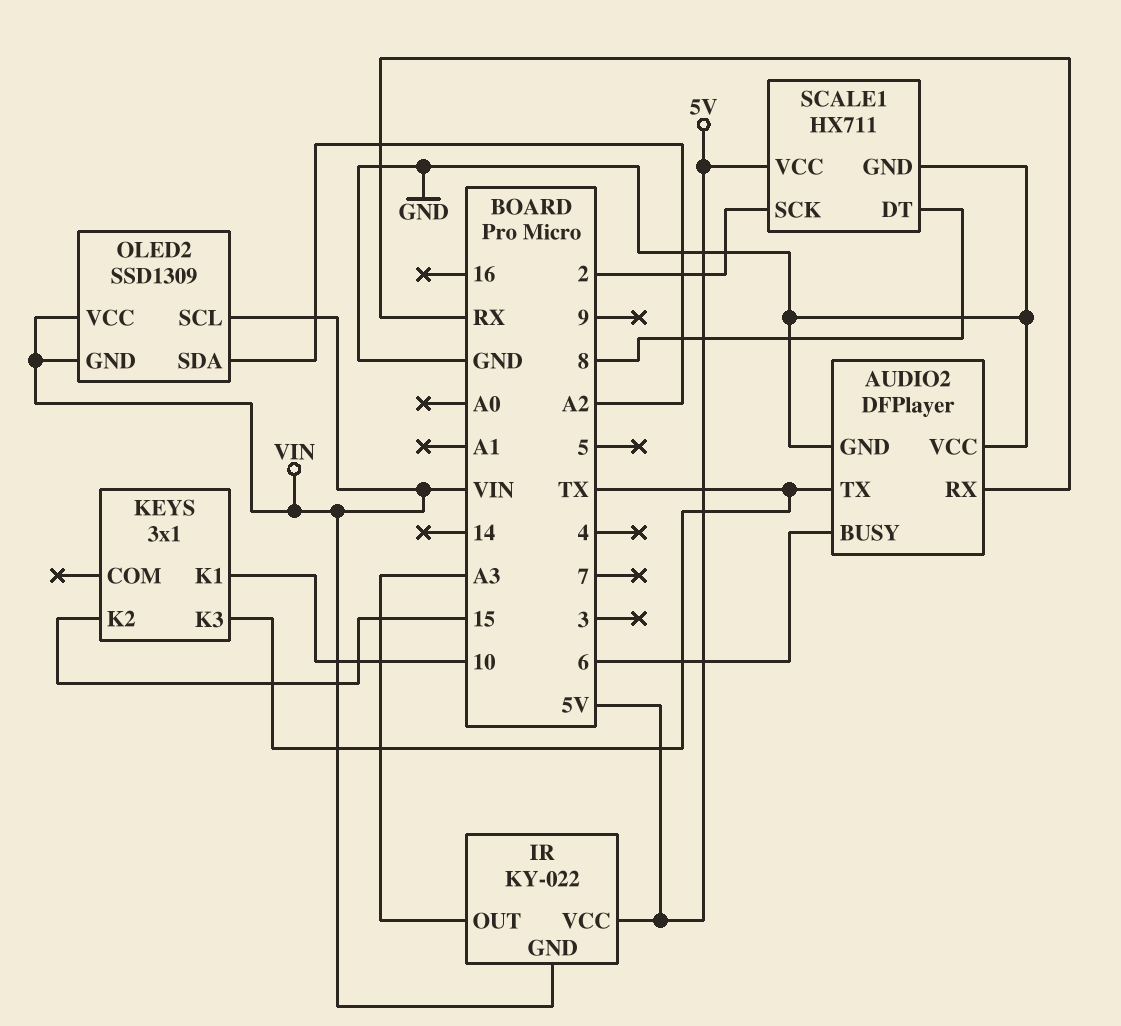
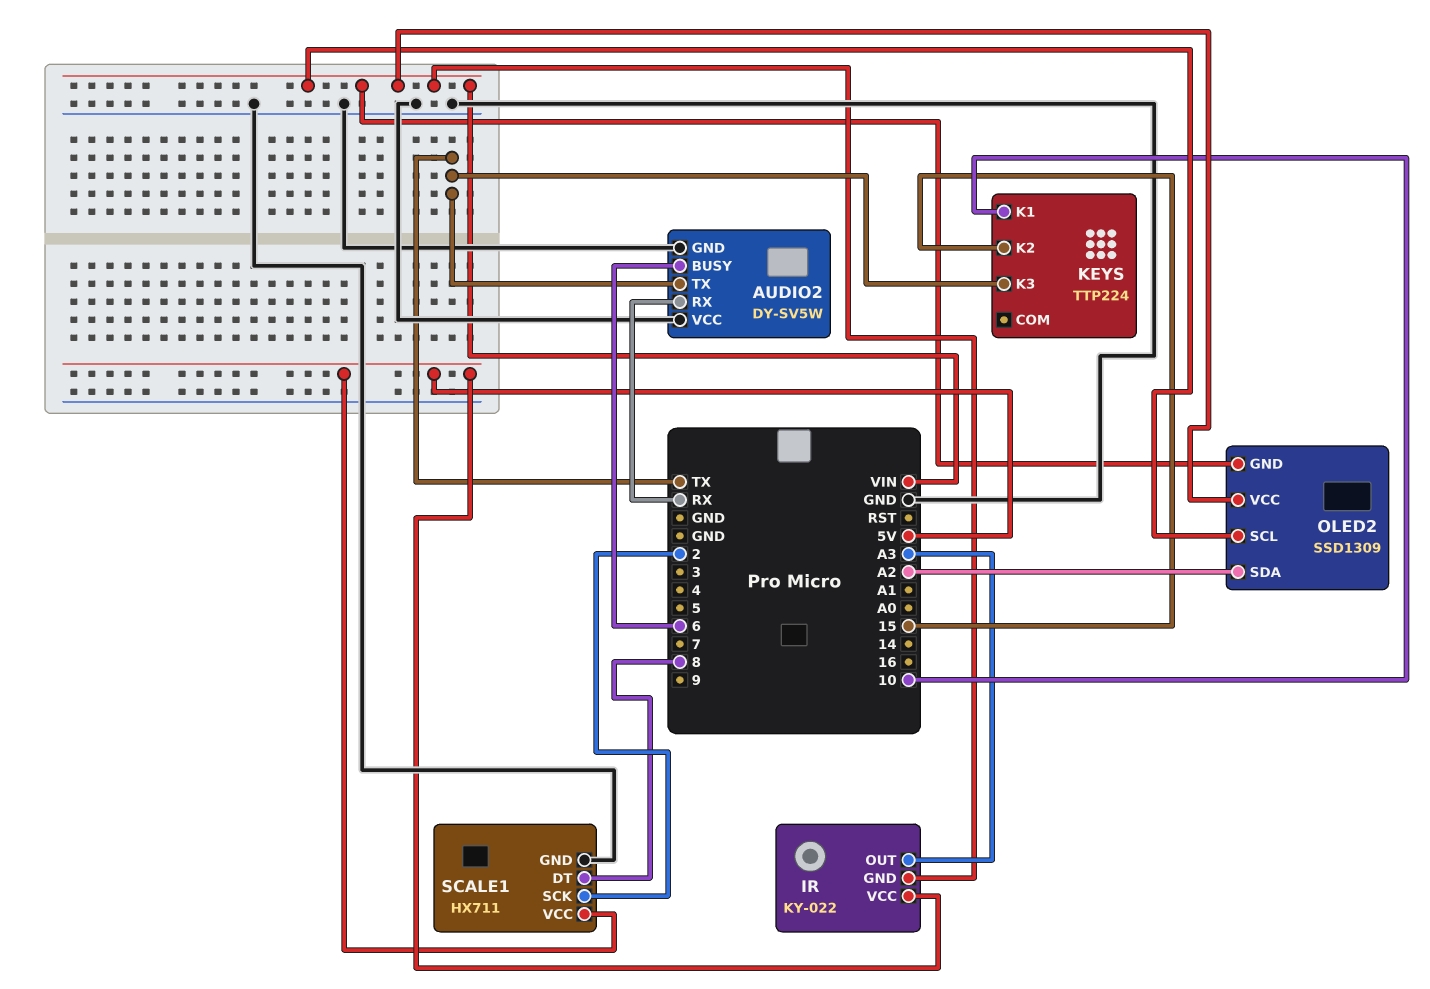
AUDIO2: DFPlayer -> DY-SV5W
KEYS: 3x1 -> TTP224

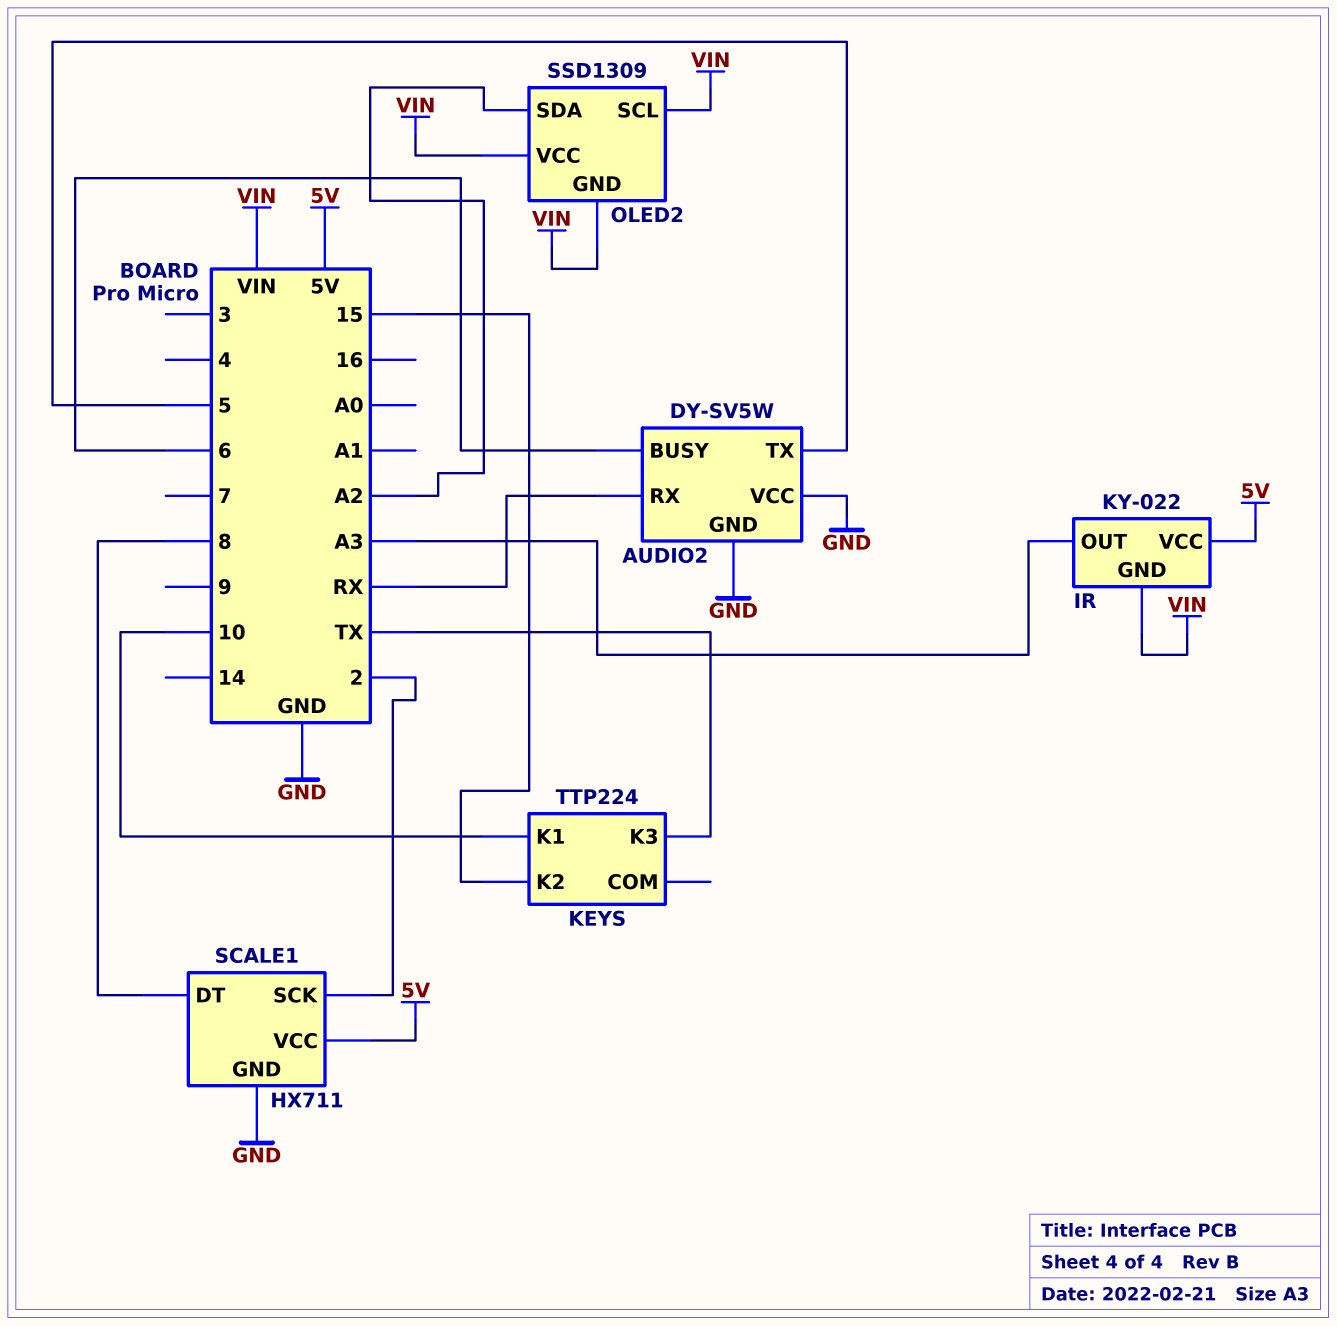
AUDIO2 pin TX: TX -> 5

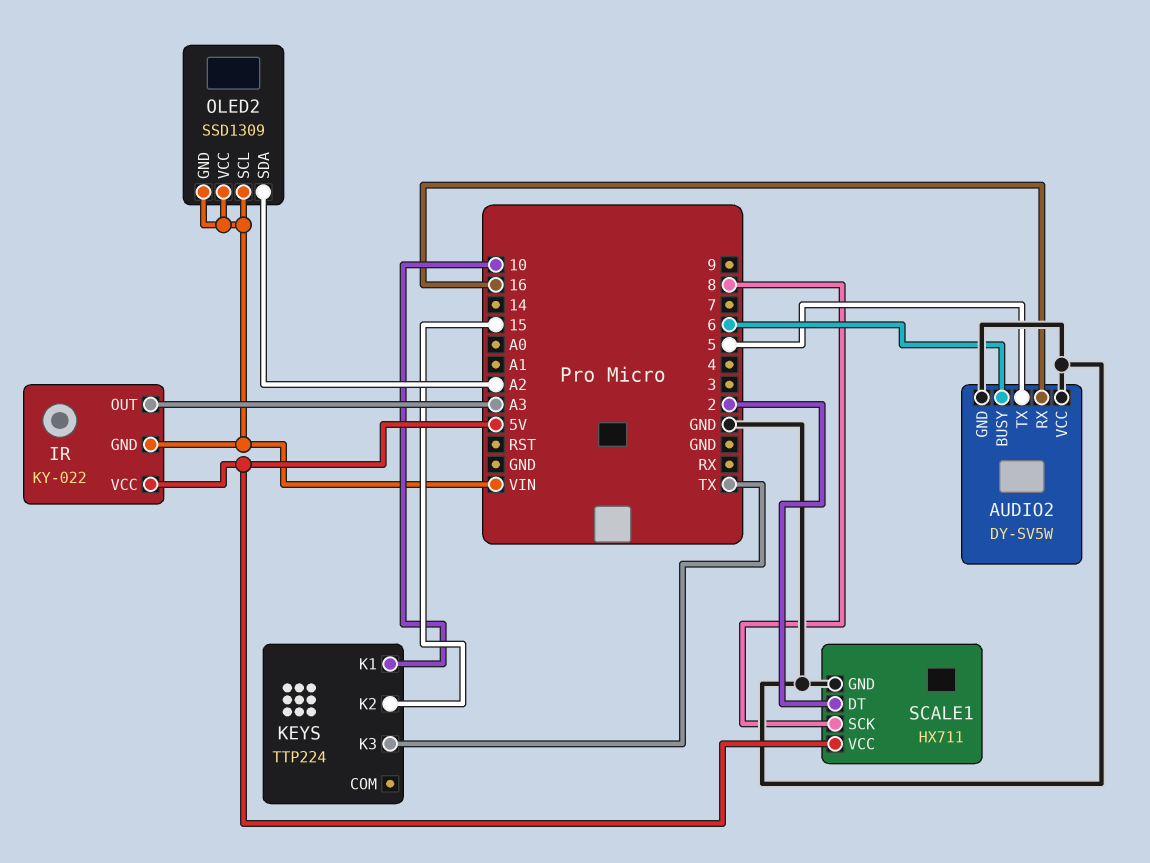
AUDIO2 pin RX: RX -> 16
SCALE1 pin DT: 8 -> 2
SCALE1 pin SCK: 2 -> 8

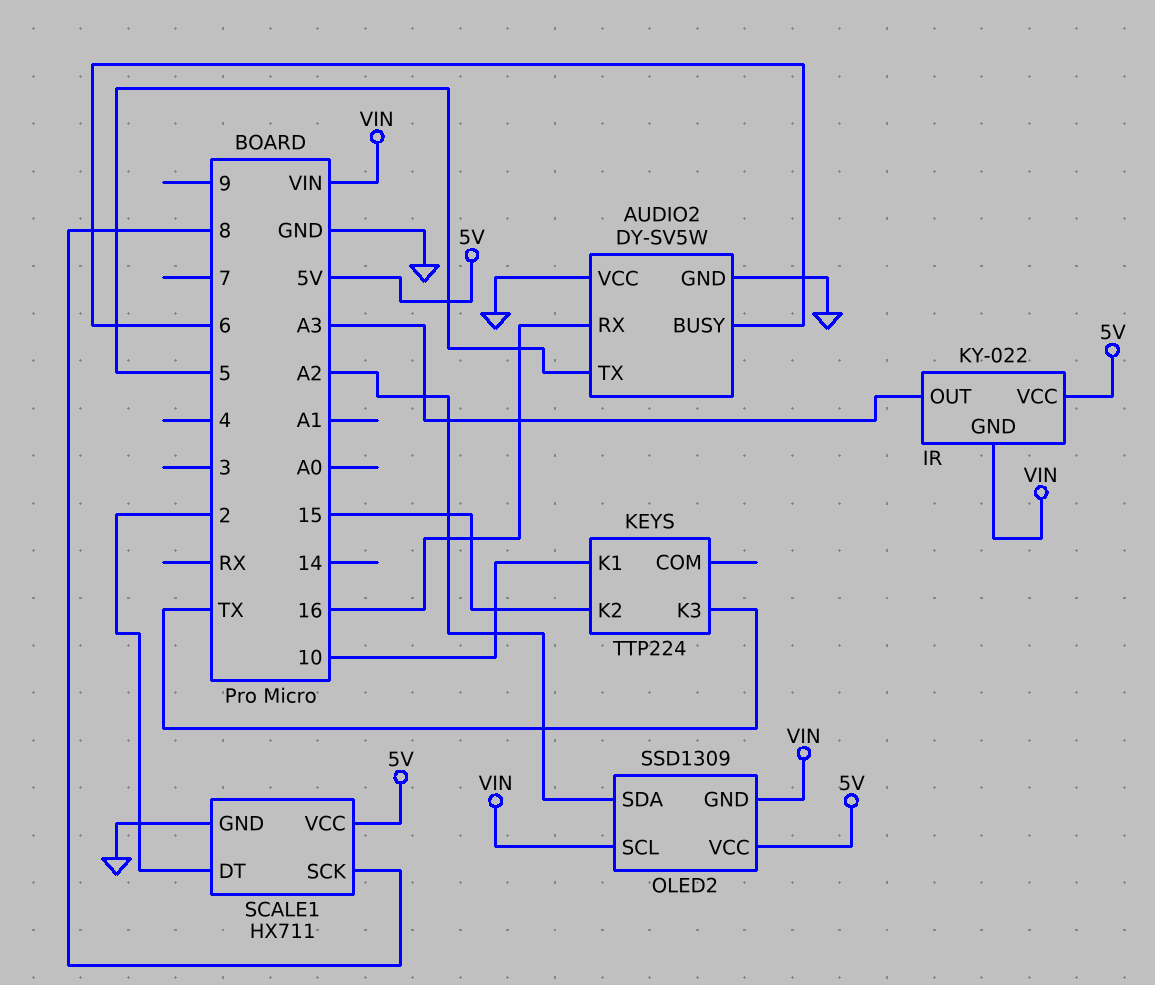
OLED2 pin VCC: VIN -> 5V

